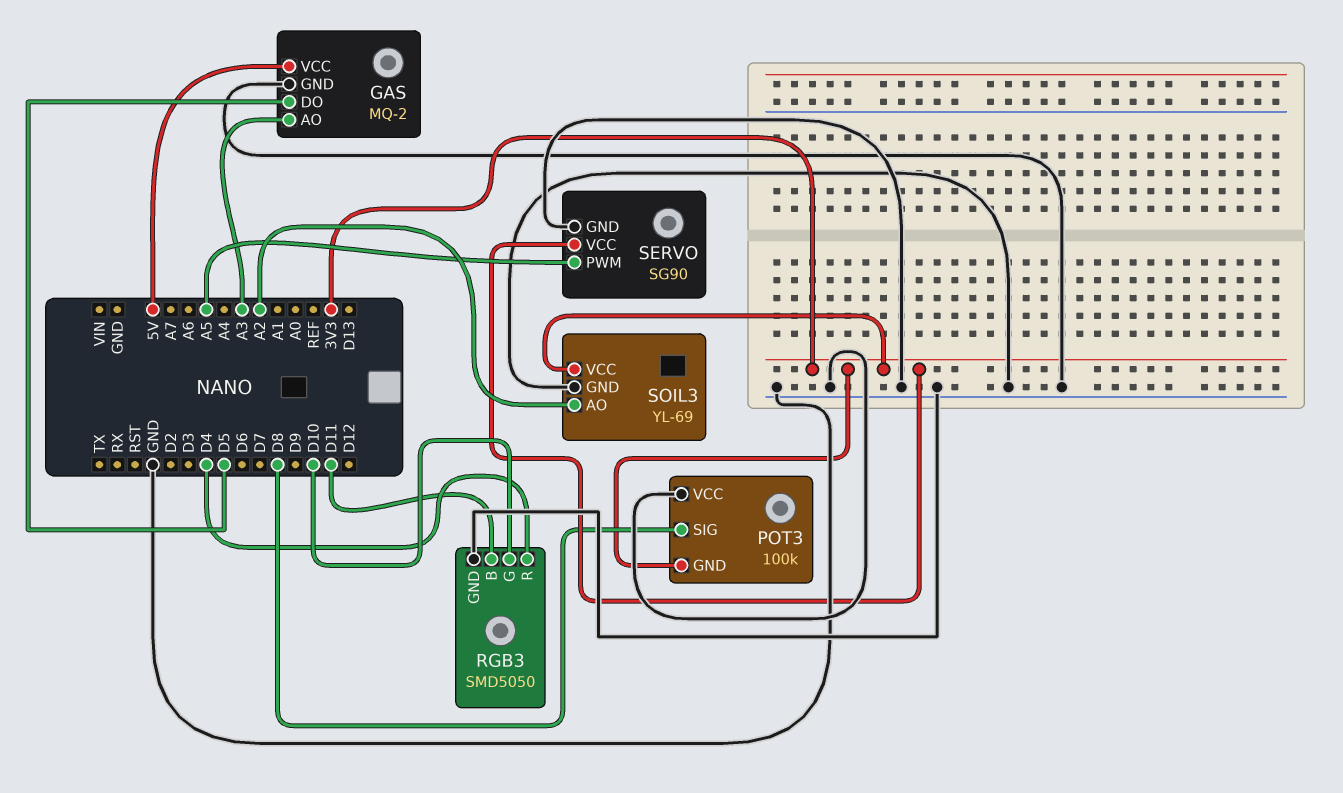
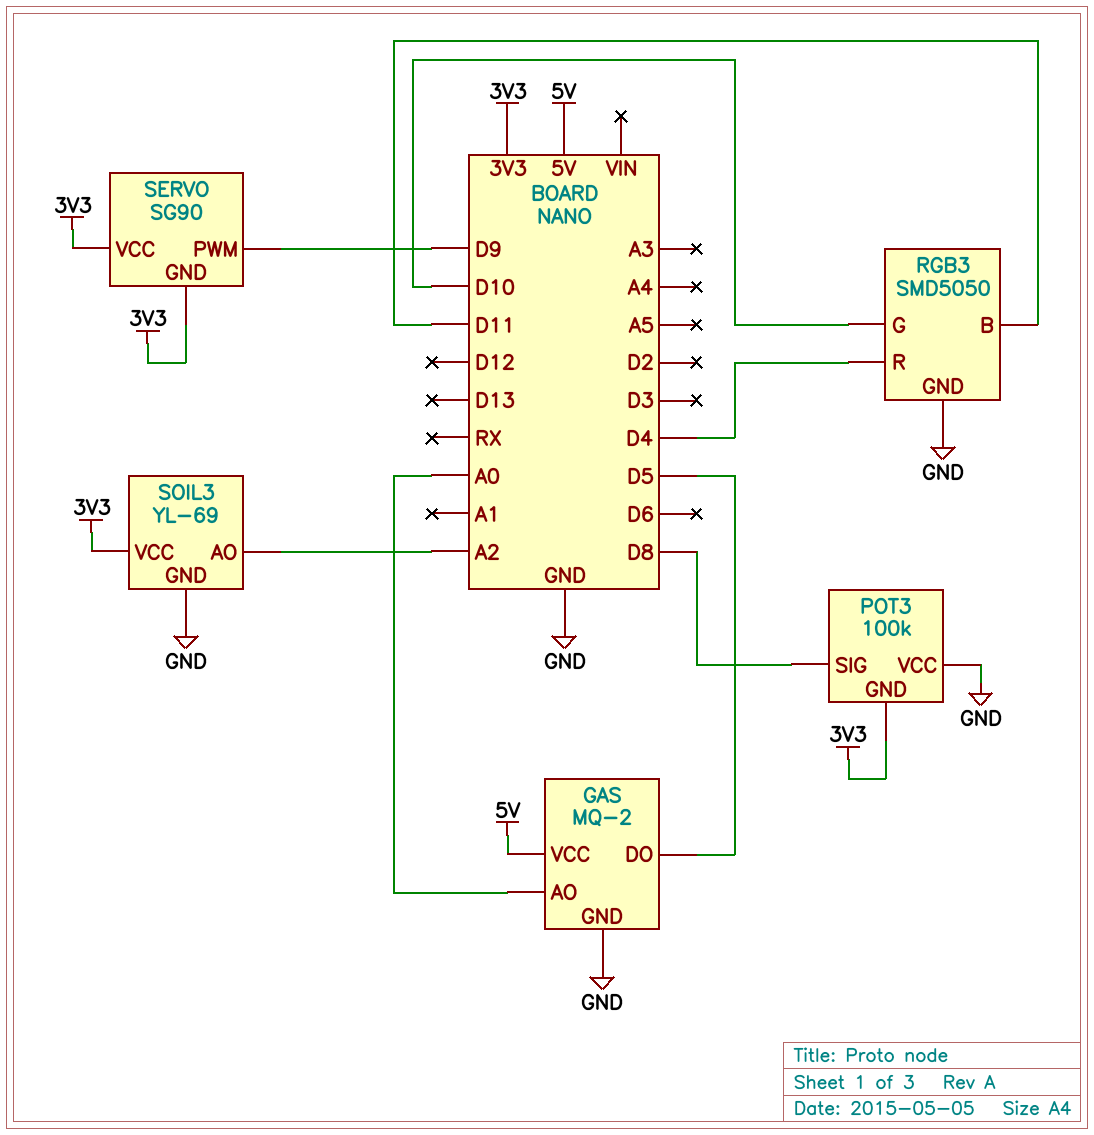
GAS pin AO: A3 -> A0
SERVO pin GND: GND -> 3V3
SERVO pin PWM: A5 -> D9

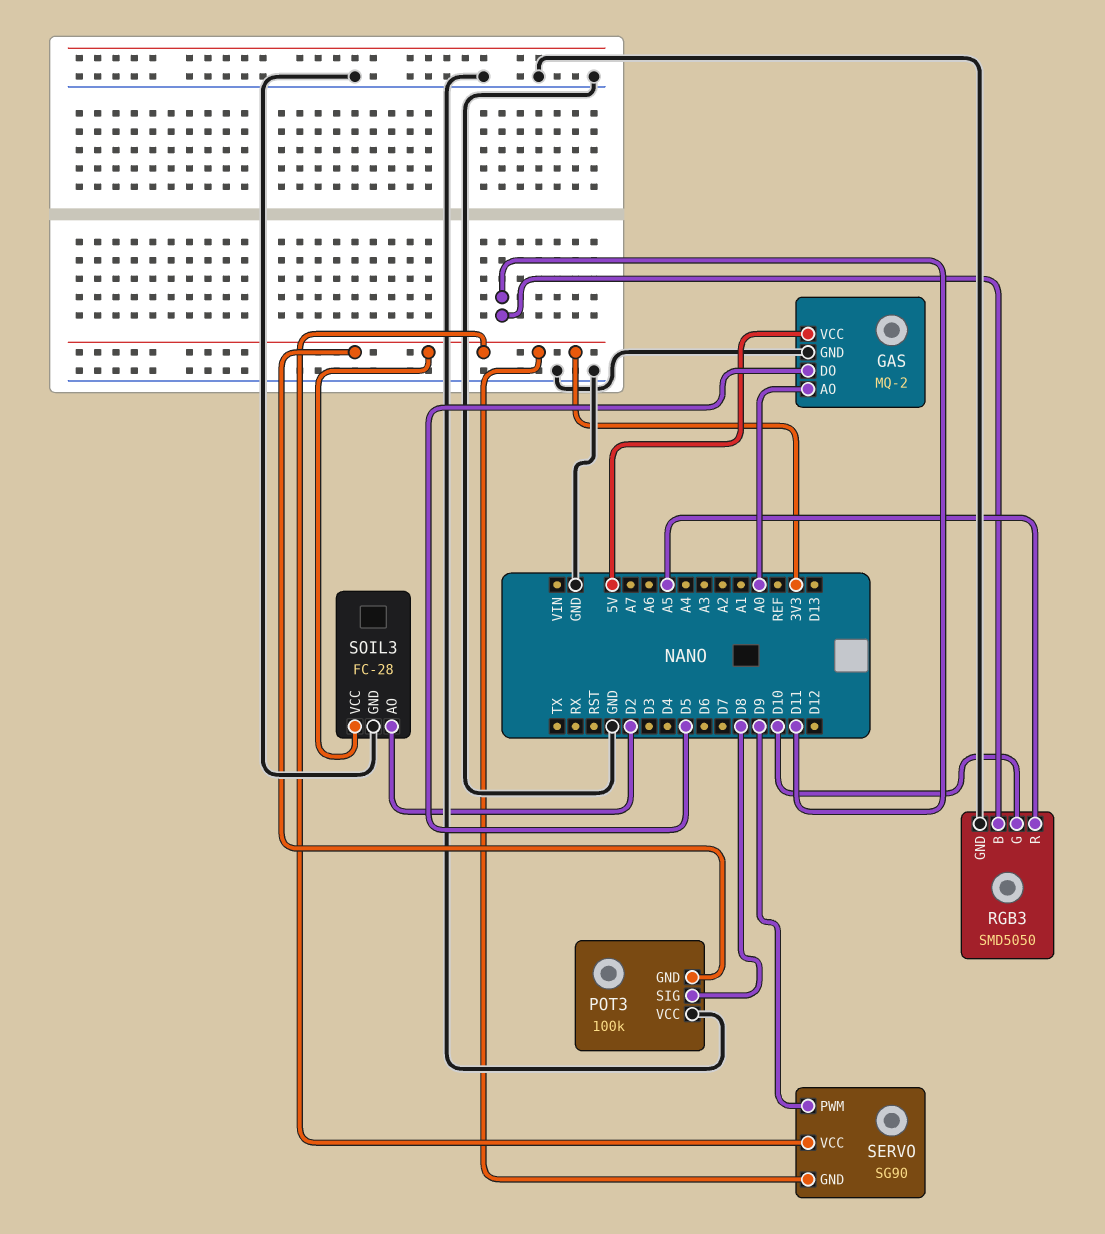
RGB3 pin R: D4 -> A5
SOIL3: YL-69 -> FC-28
SOIL3 pin AO: A2 -> D2

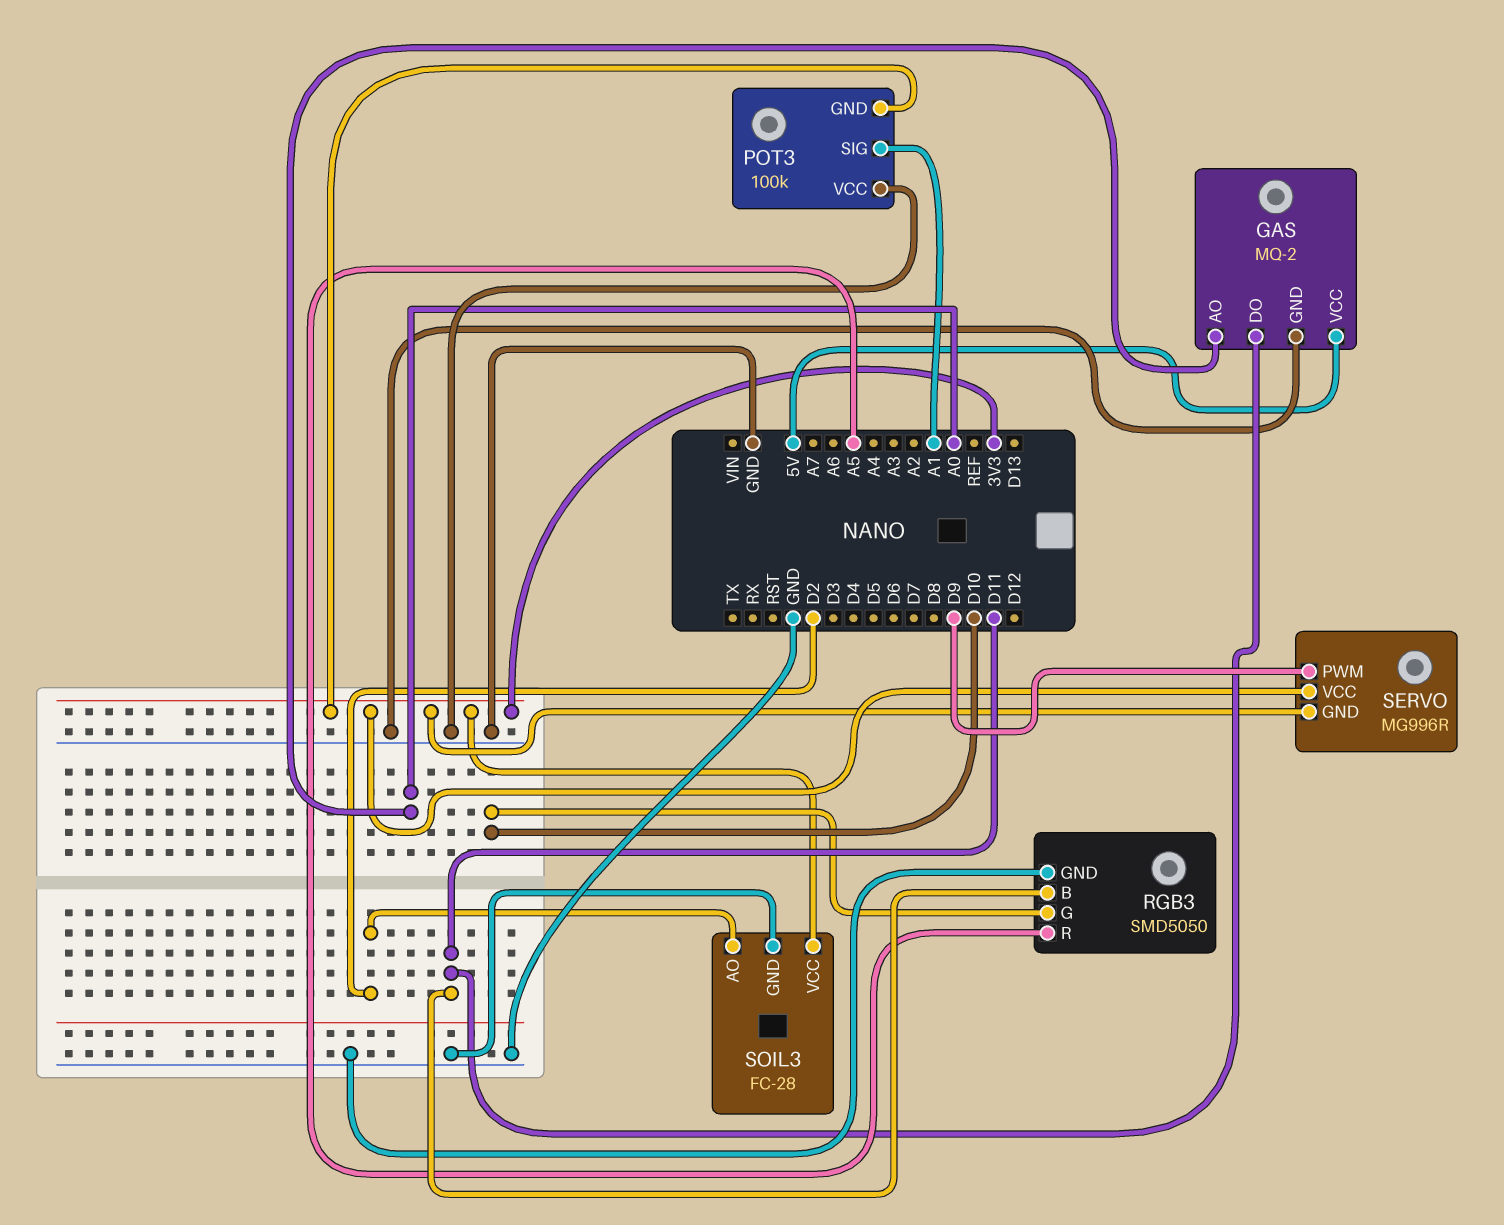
GAS pin DO: D5 -> D11
POT3 pin SIG: D8 -> A1
SERVO: SG90 -> MG996R

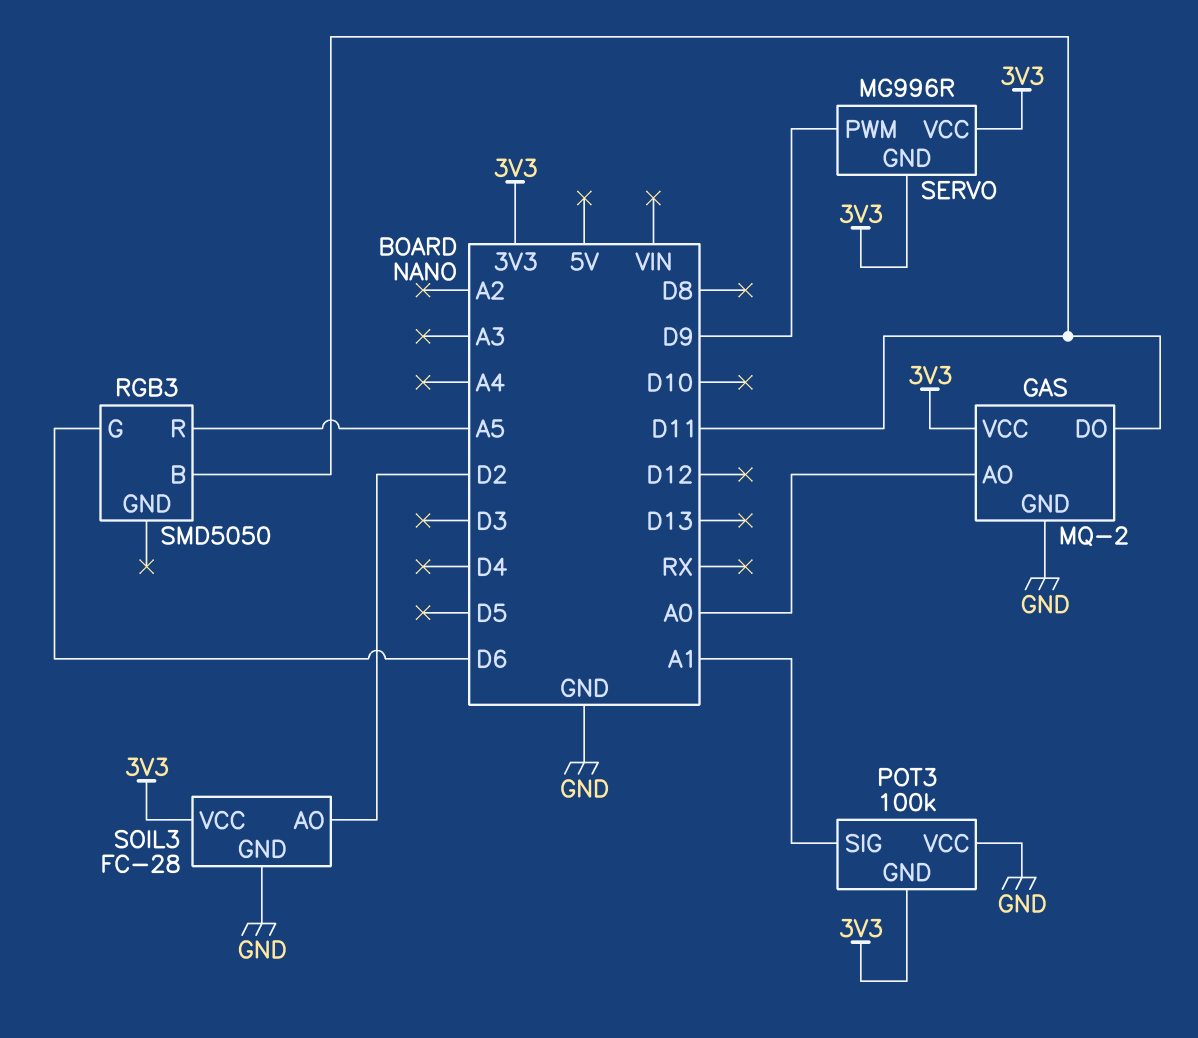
GAS pin VCC: 5V -> 3V3
RGB3 pin G: D10 -> D6
RGB3 pin GND: GND -> none

